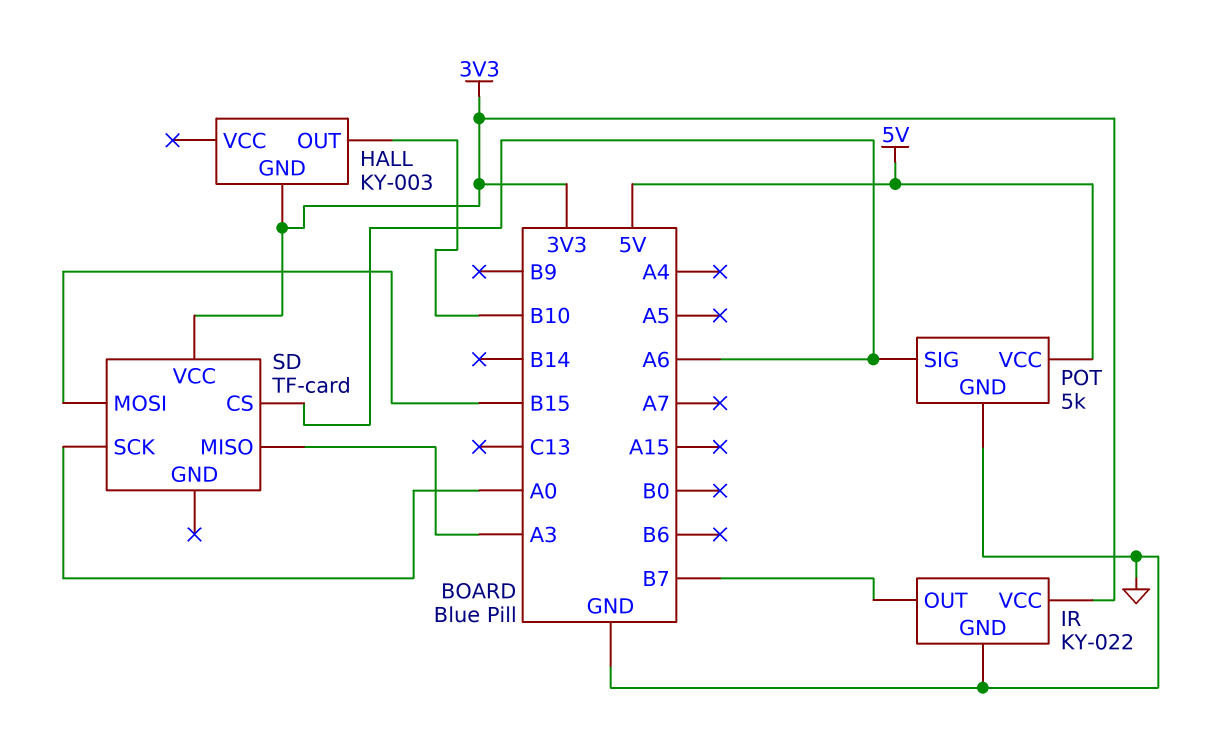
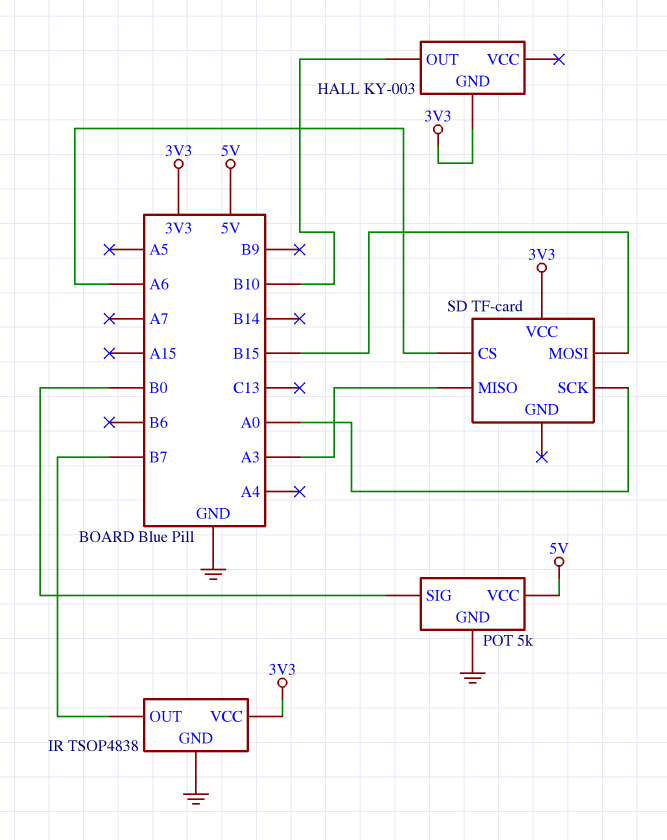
IR: KY-022 -> TSOP4838
POT pin SIG: A6 -> B0

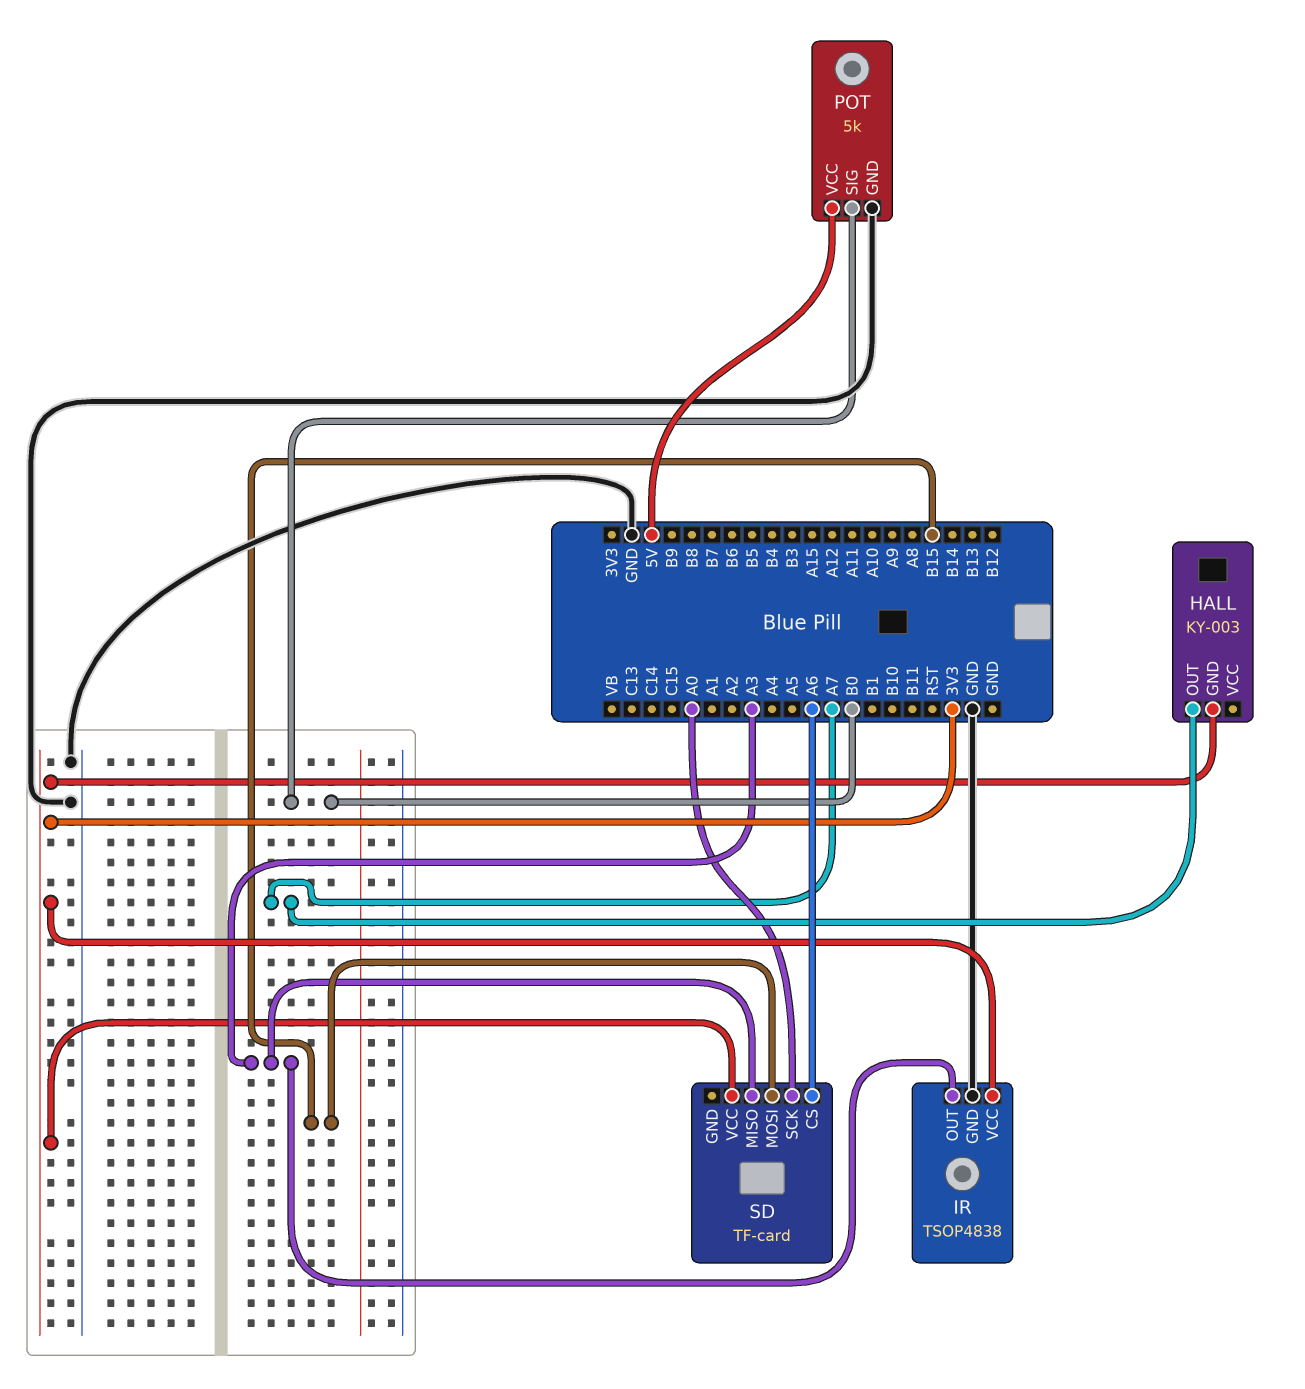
HALL pin OUT: B10 -> A7
IR pin OUT: B7 -> A3

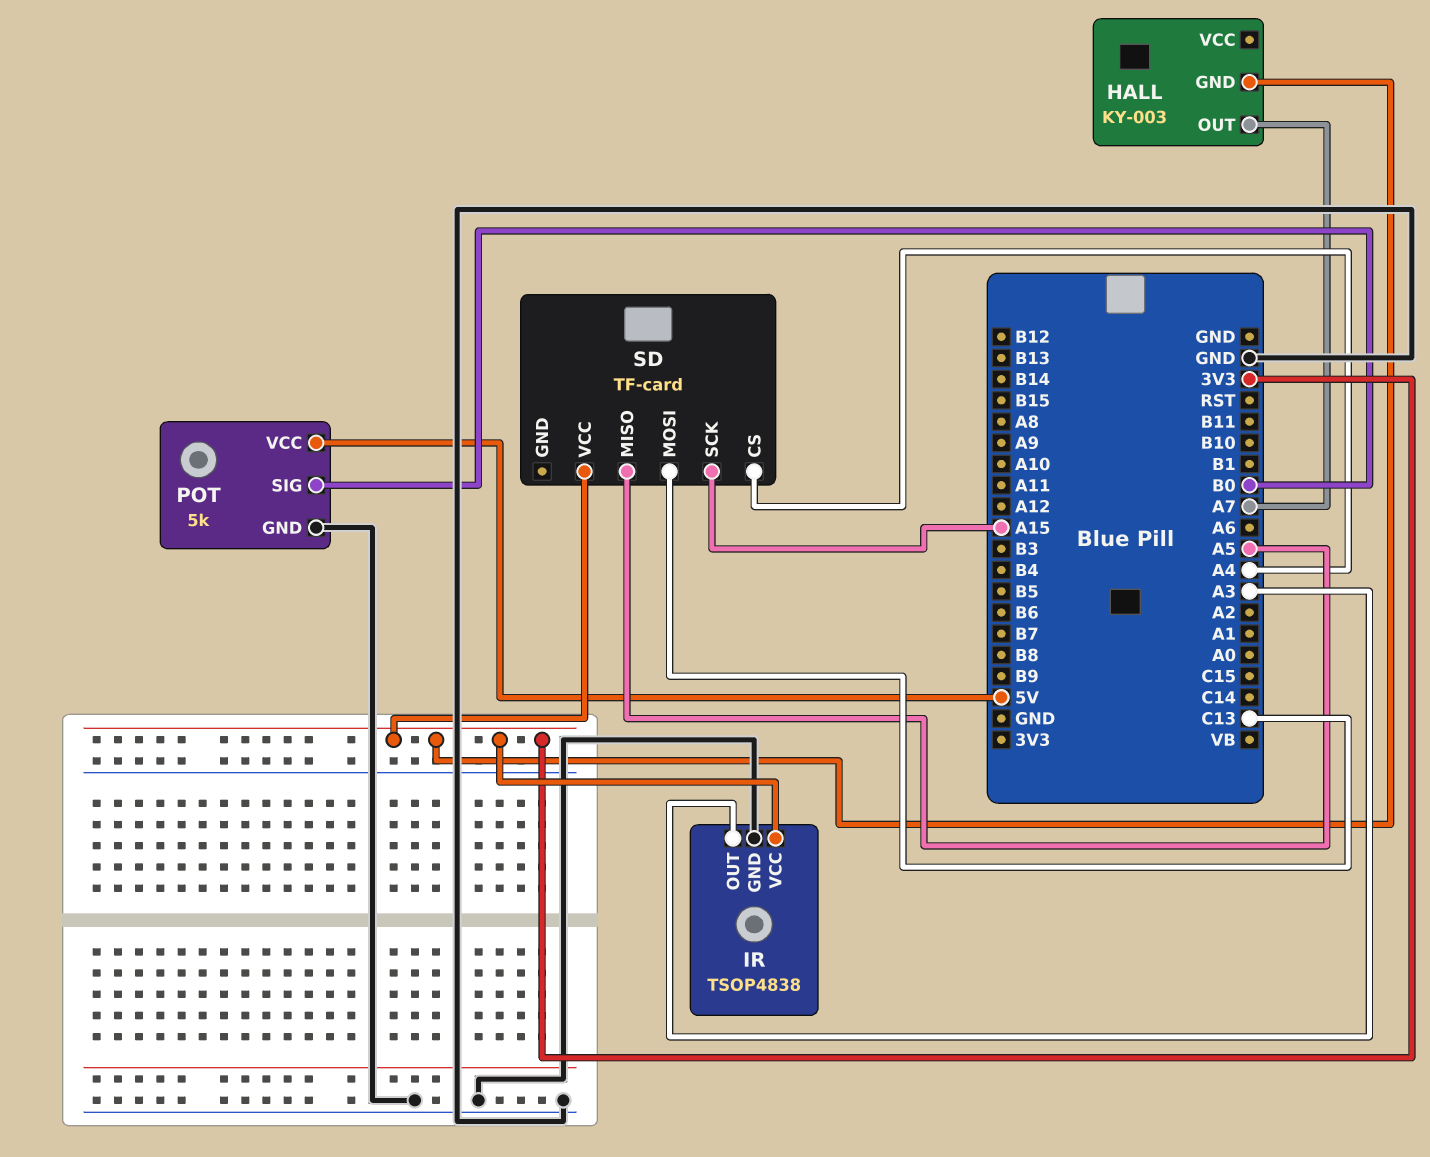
SD pin CS: A6 -> A4
SD pin MISO: A3 -> A5
SD pin MOSI: B15 -> C13
SD pin SCK: A0 -> A15

